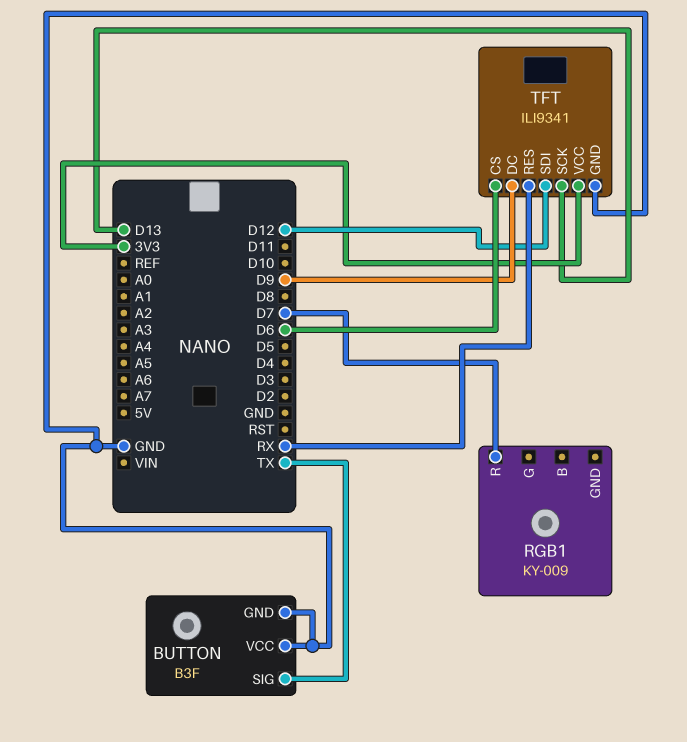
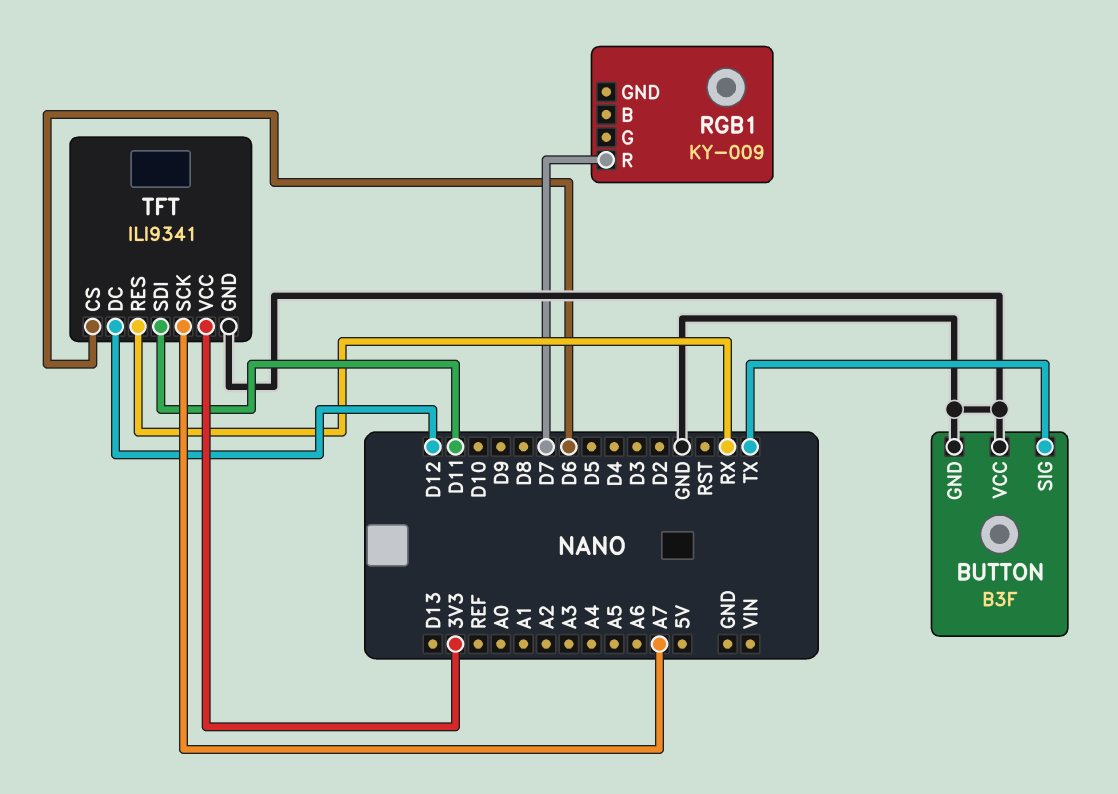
TFT pin DC: D9 -> D12
TFT pin SCK: D13 -> A7
TFT pin SDI: D12 -> D11

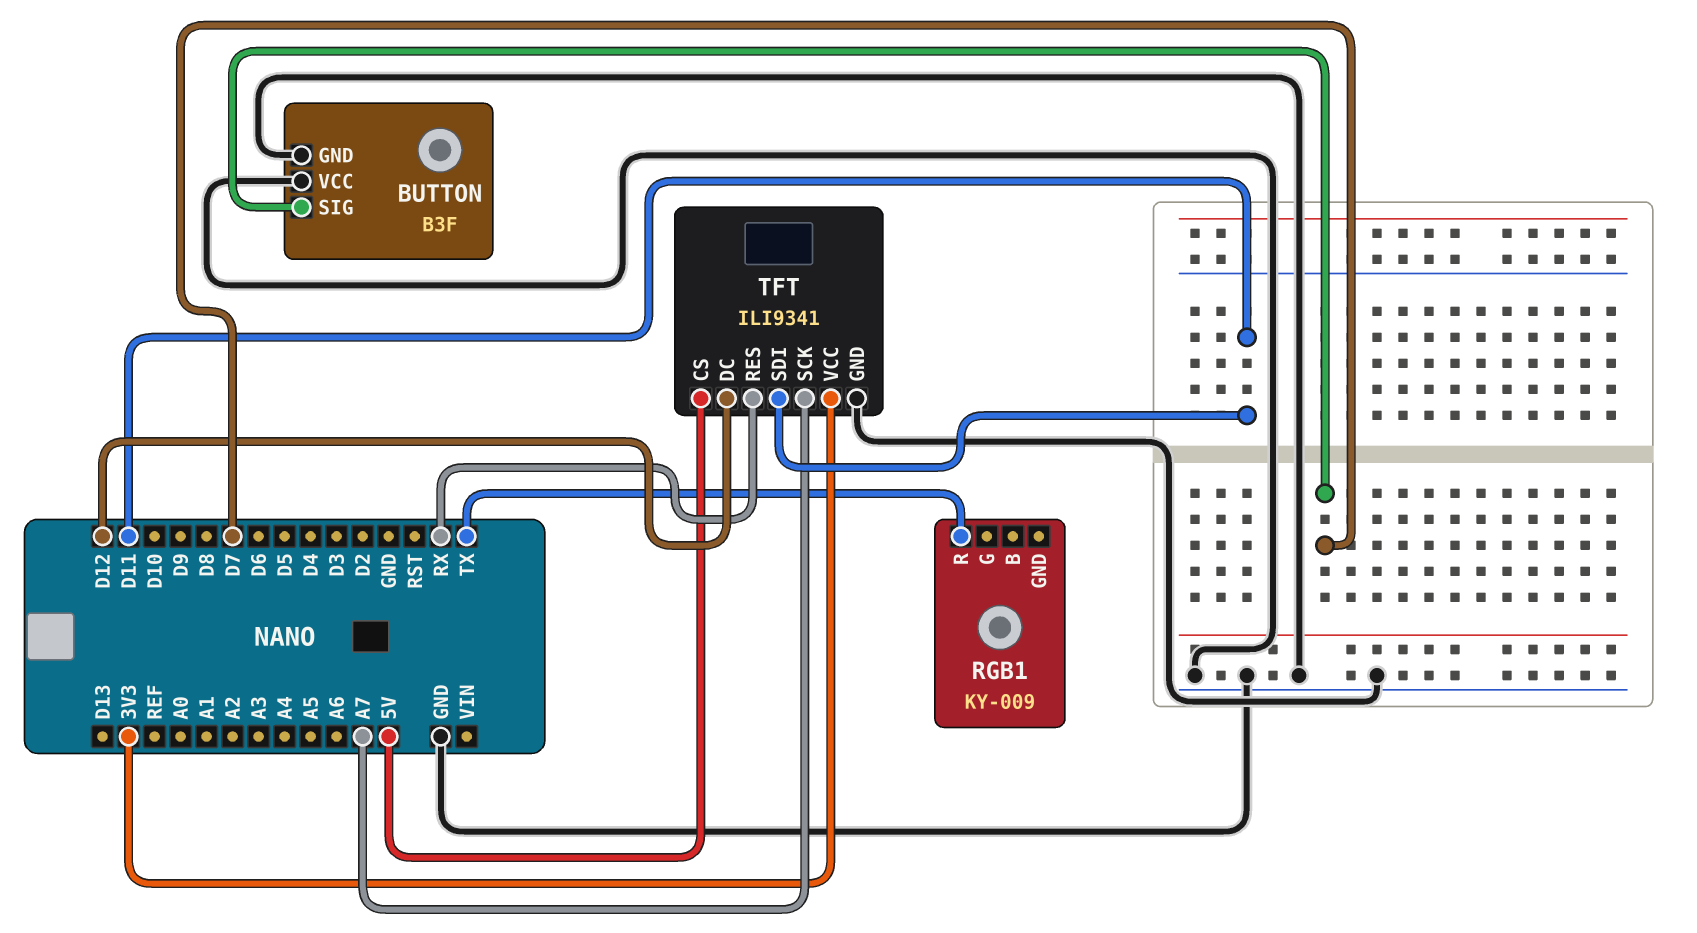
BUTTON pin SIG: TX -> D7
RGB1 pin R: D7 -> TX
TFT pin CS: D6 -> 5V

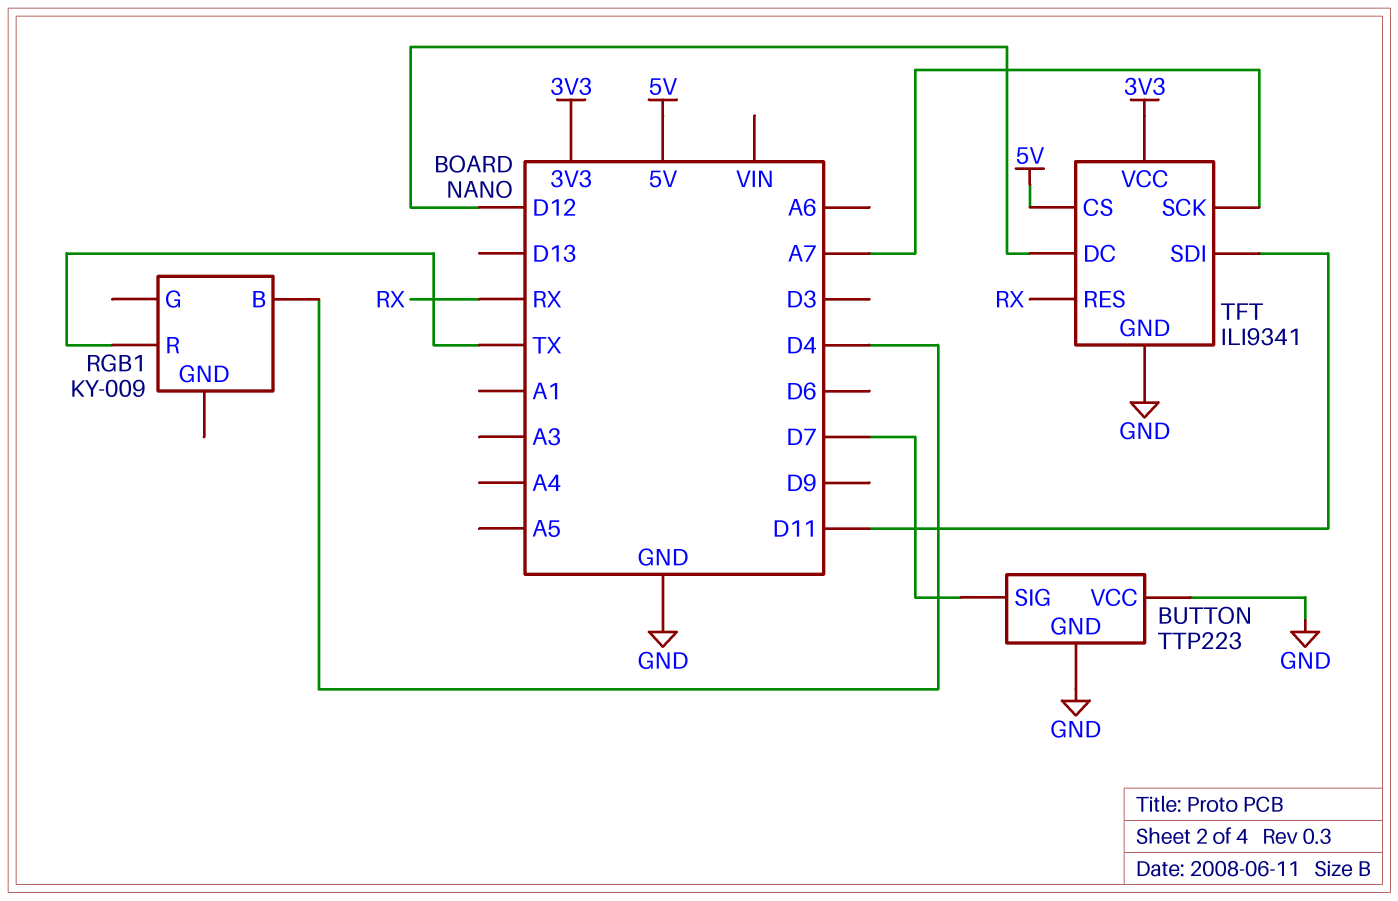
BUTTON: B3F -> TTP223
RGB1 pin B: none -> D4

